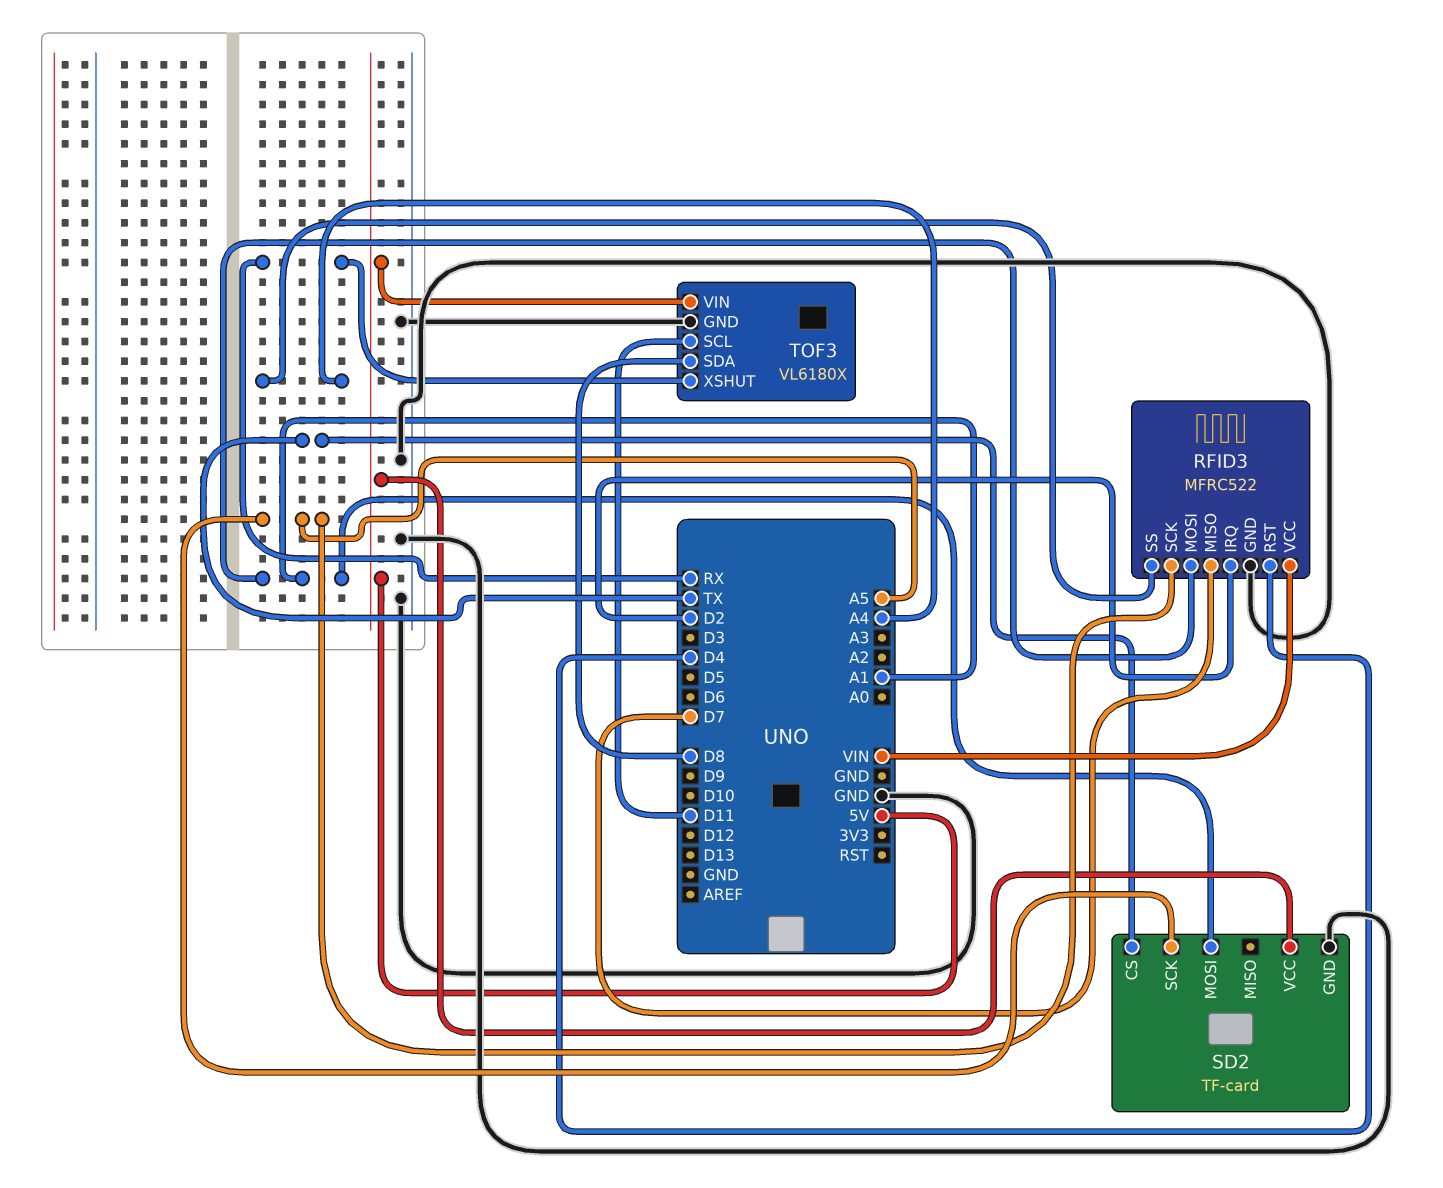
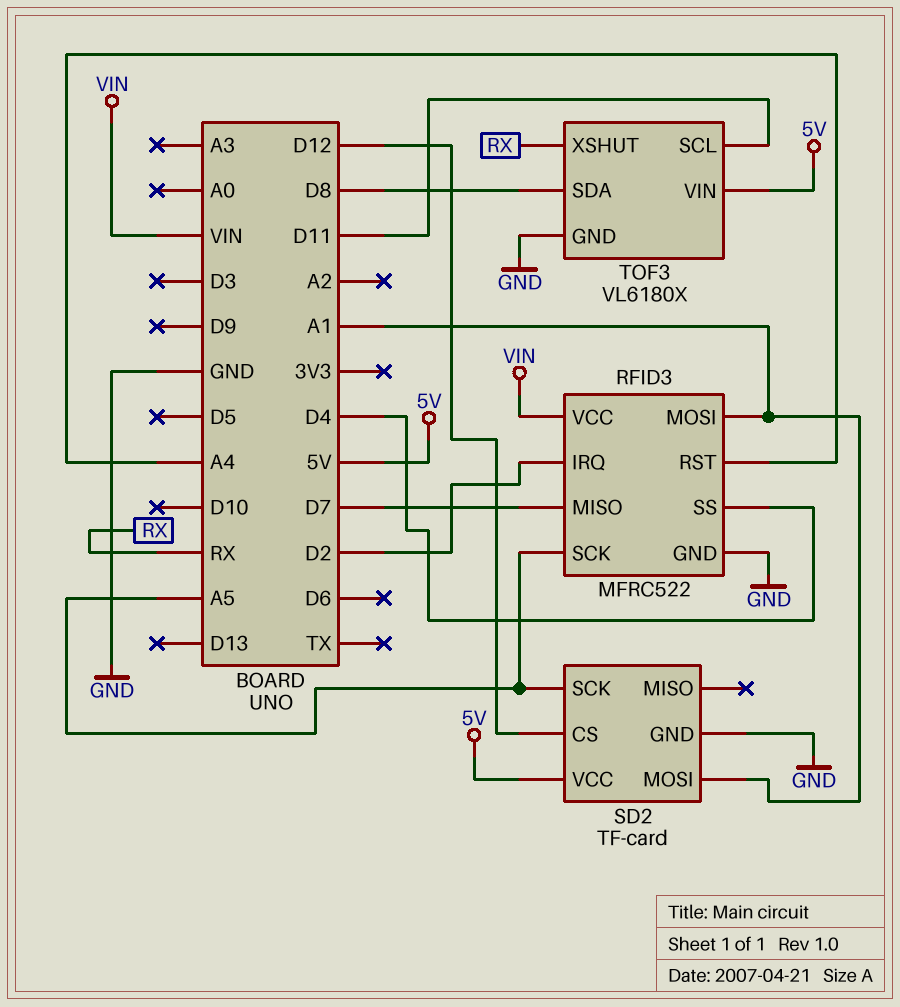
RFID3 pin RST: D4 -> A4
RFID3 pin SS: A4 -> D4
SD2 pin CS: TX -> D12

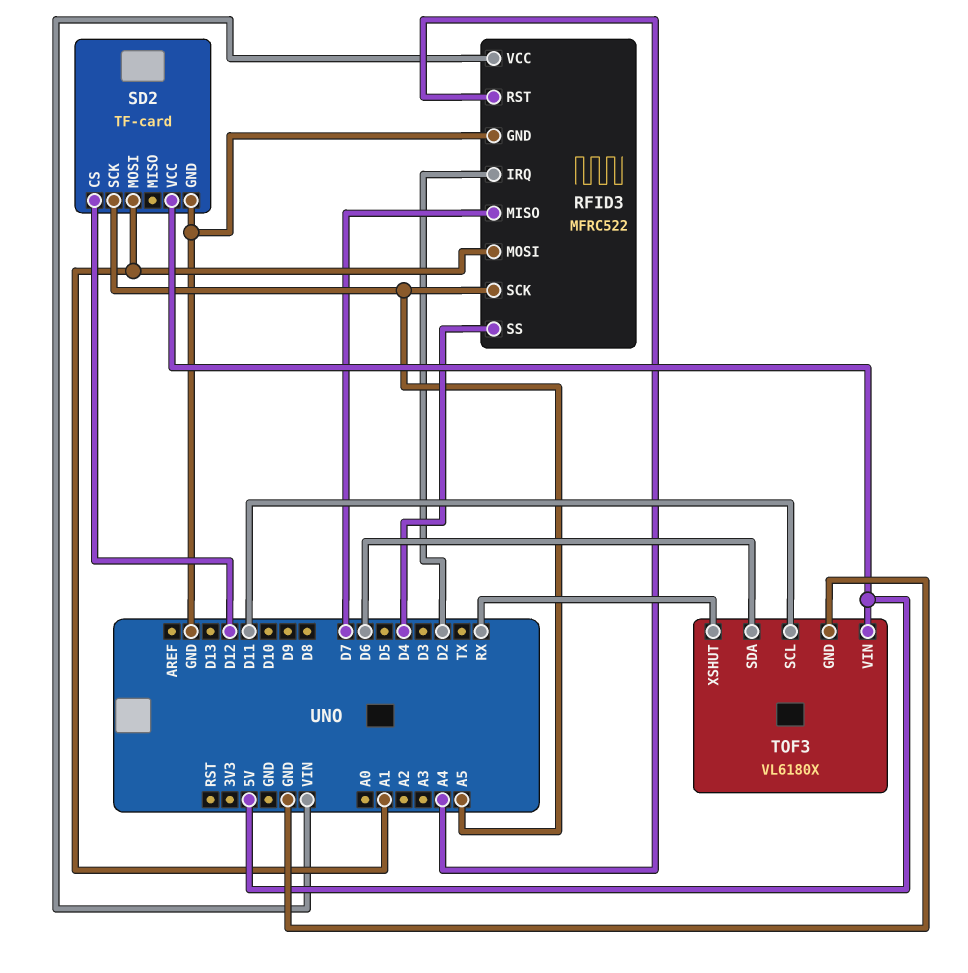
TOF3 pin SDA: D8 -> D6

